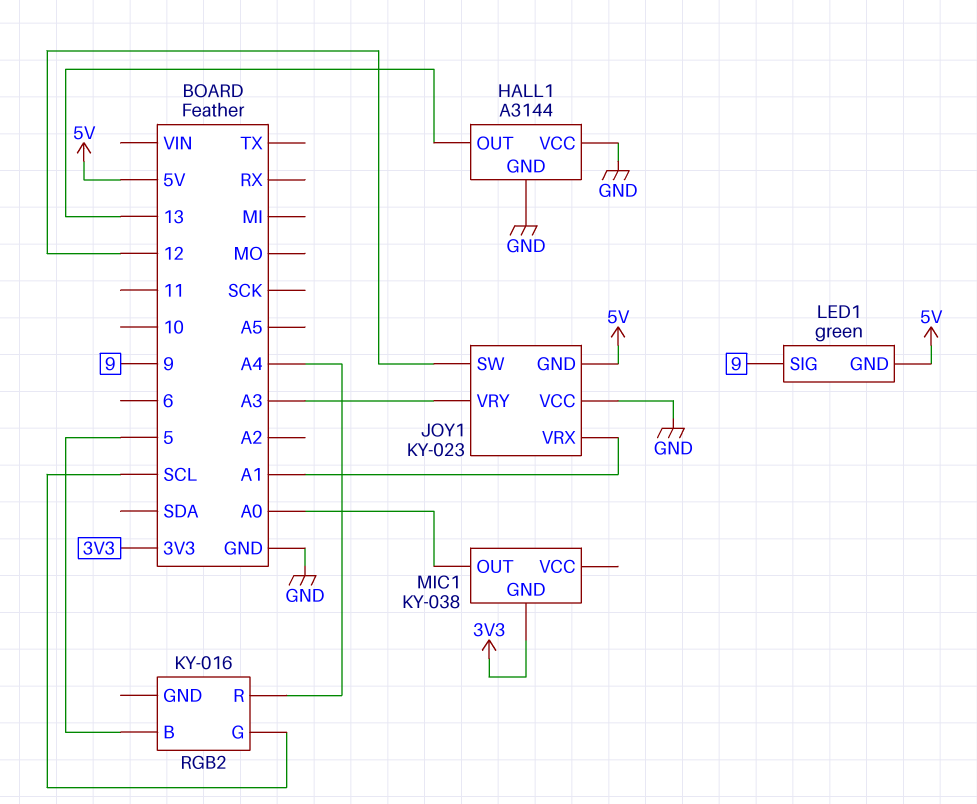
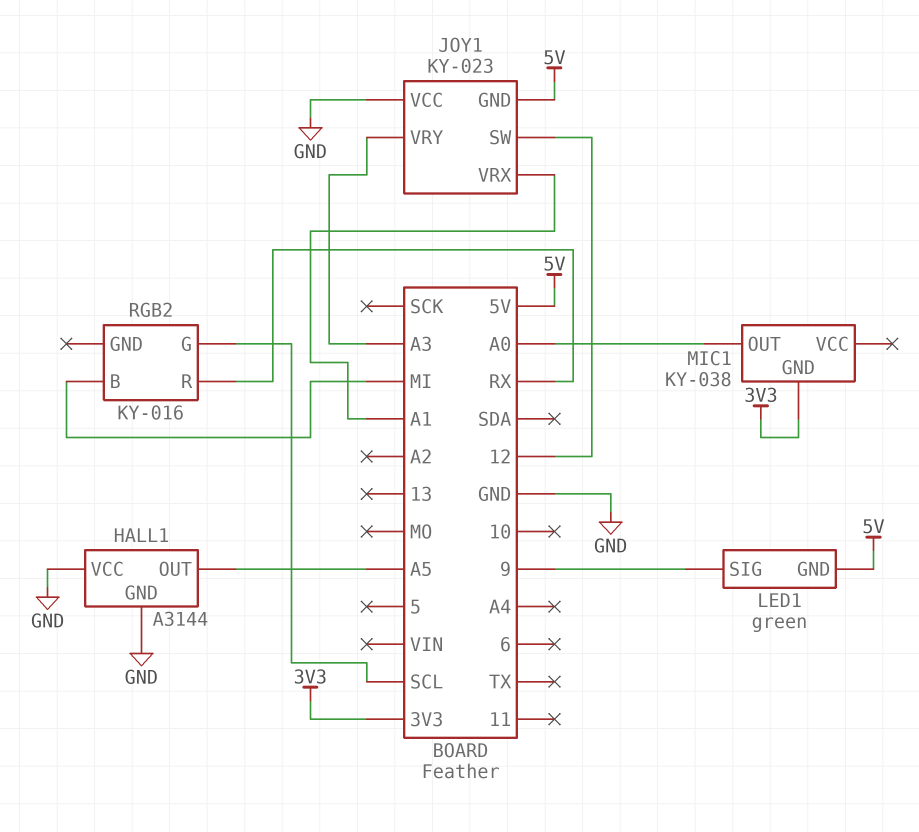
HALL1 pin OUT: 13 -> A5
RGB2 pin B: 5 -> MI
RGB2 pin R: A4 -> RX

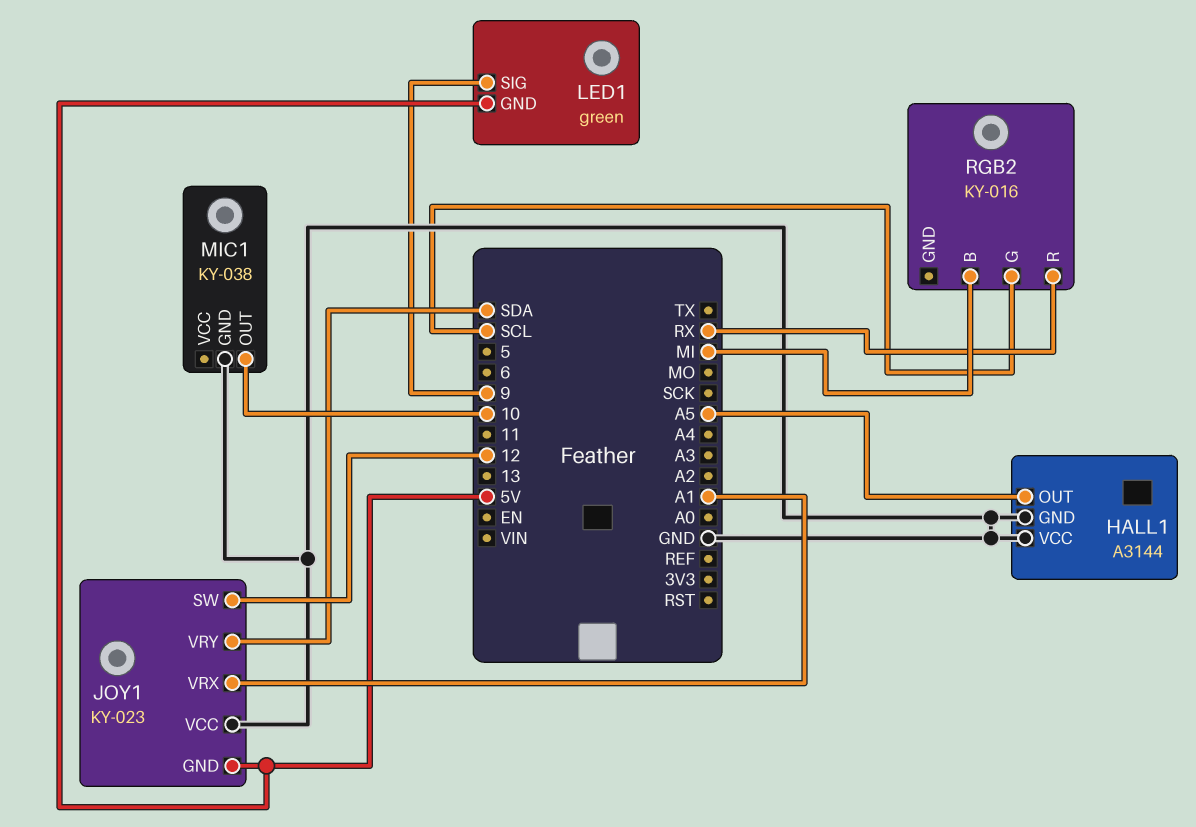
JOY1 pin VRY: A3 -> SDA
MIC1 pin GND: 3V3 -> GND
MIC1 pin OUT: A0 -> 10

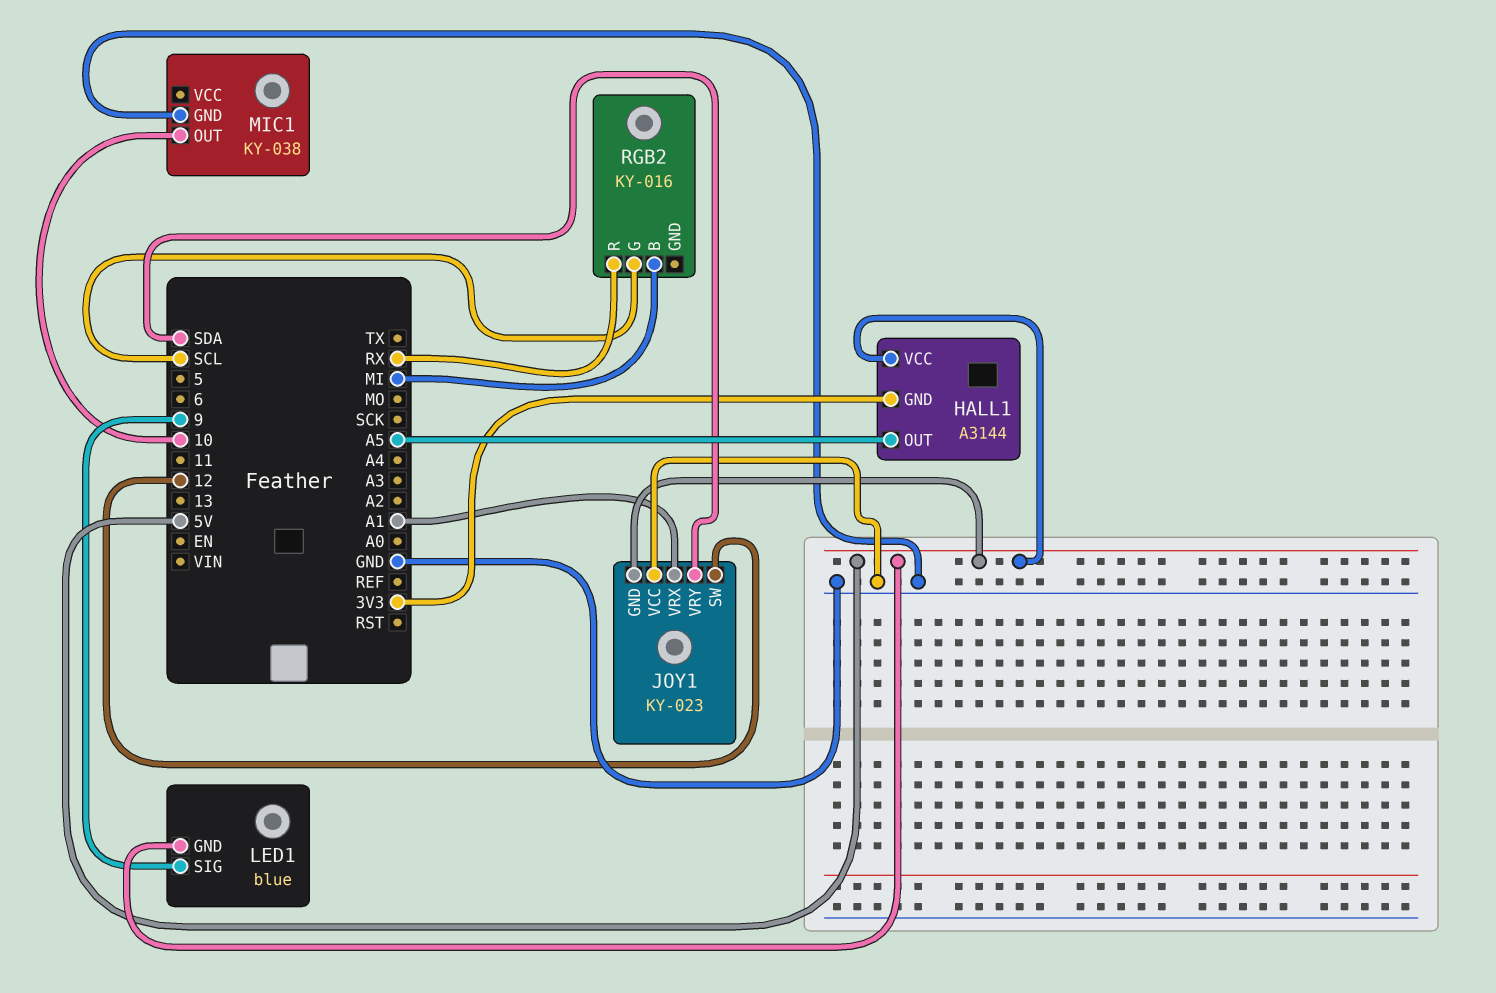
HALL1 pin GND: GND -> 3V3
HALL1 pin VCC: GND -> 5V
LED1: green -> blue

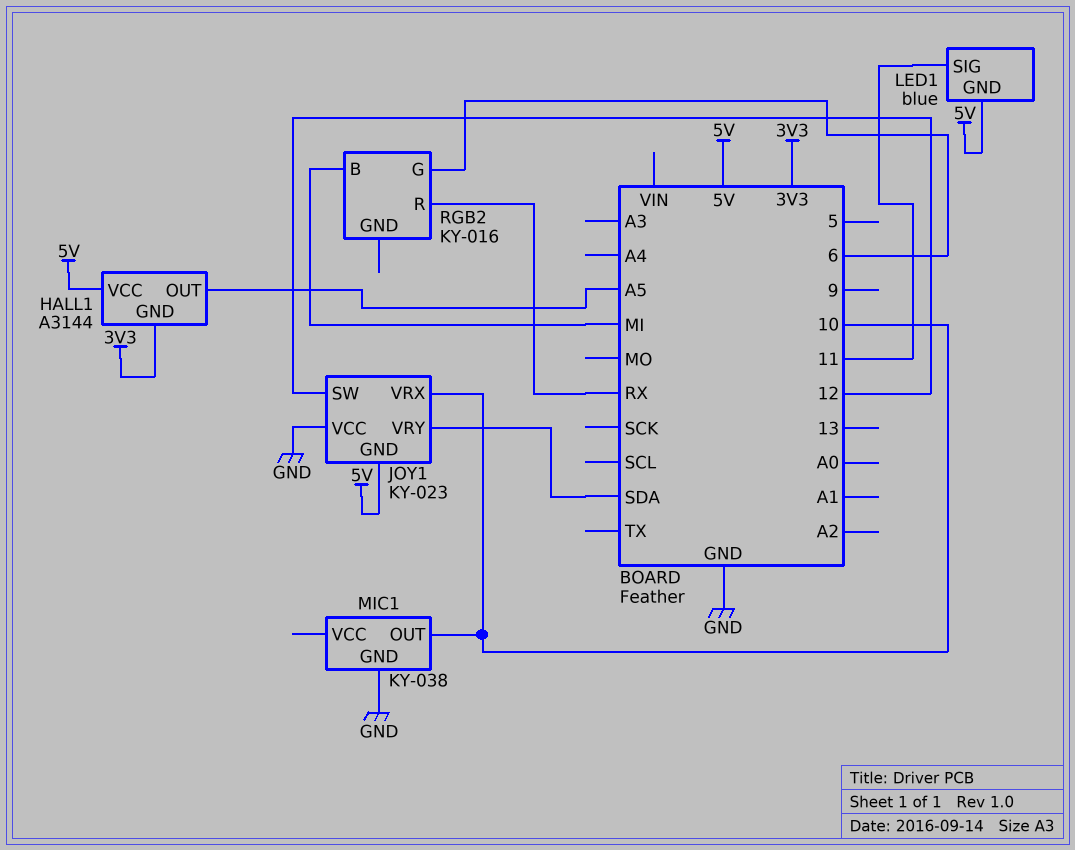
JOY1 pin VRX: A1 -> 10
LED1 pin SIG: 9 -> 11
RGB2 pin G: SCL -> 6

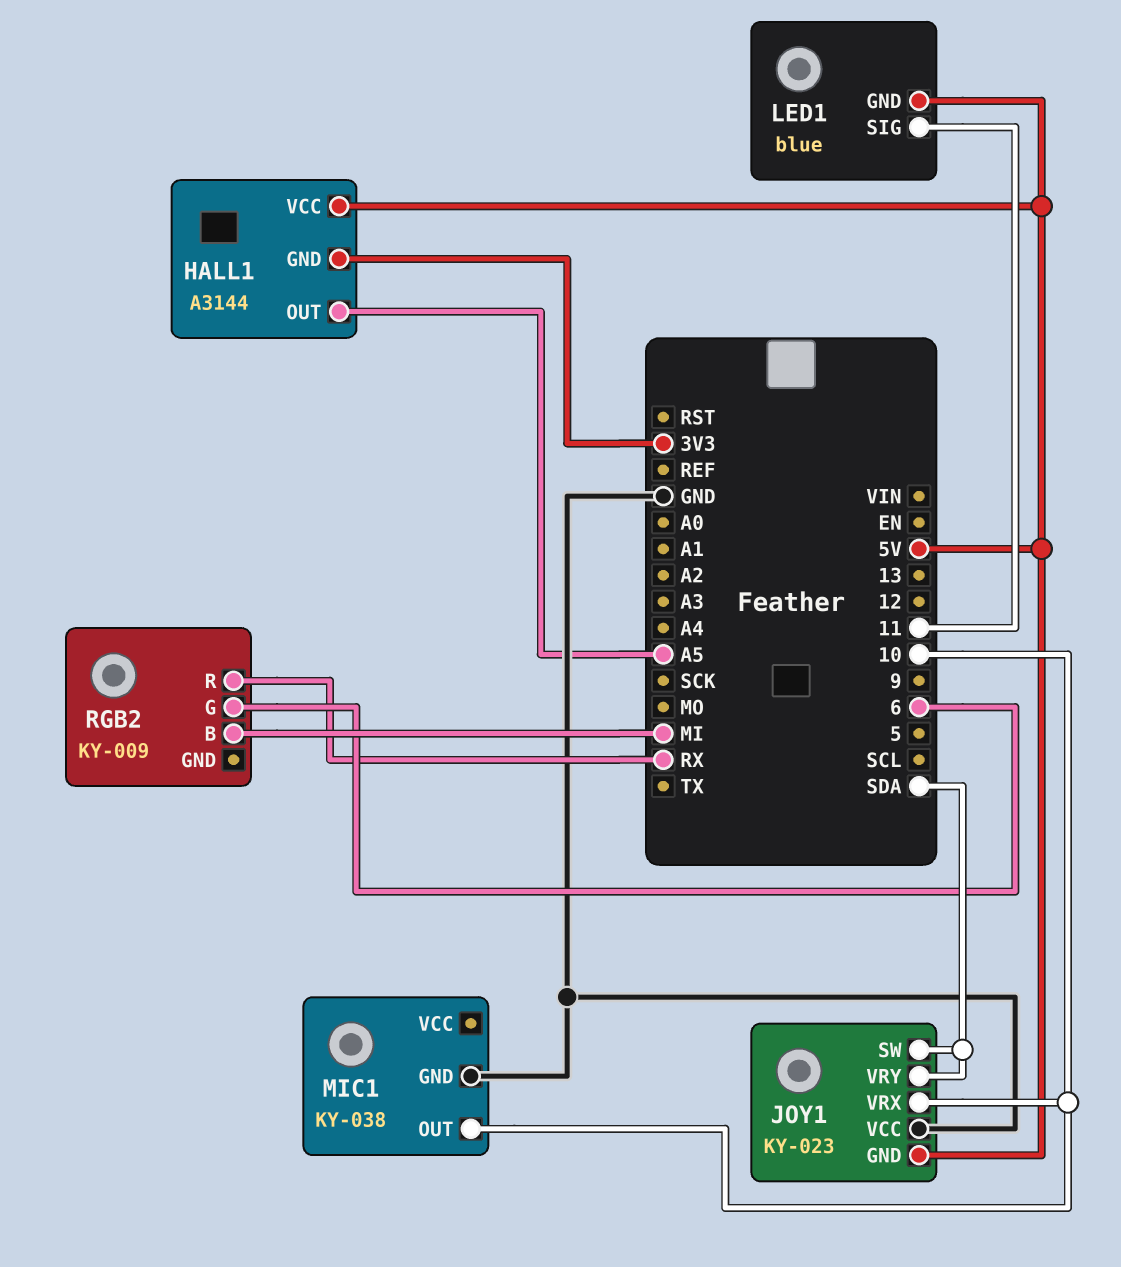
JOY1 pin SW: 12 -> SDA
RGB2: KY-016 -> KY-009

